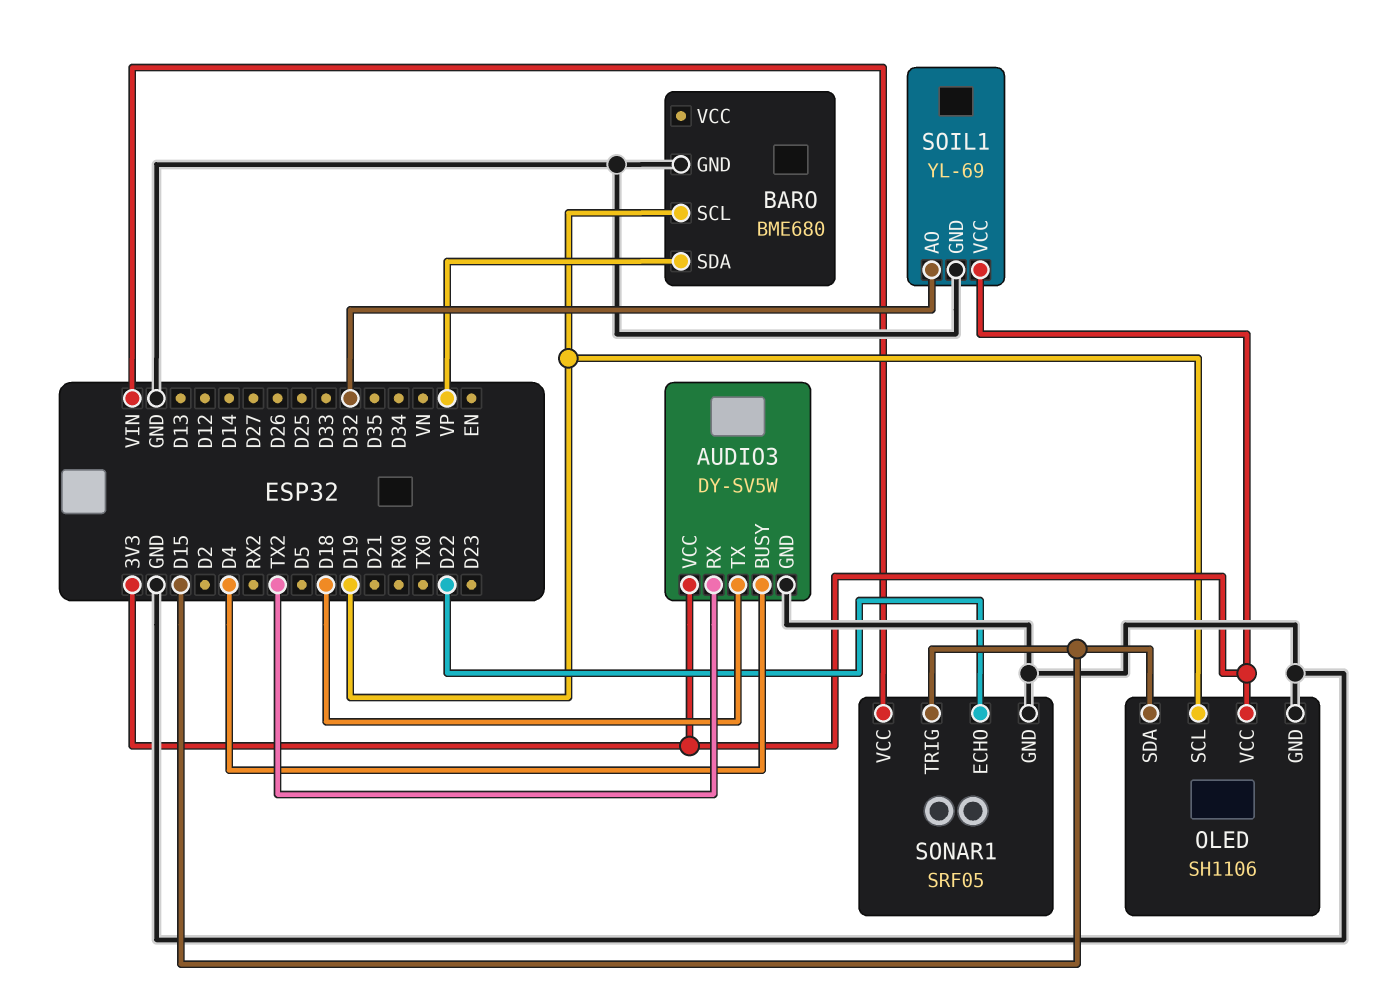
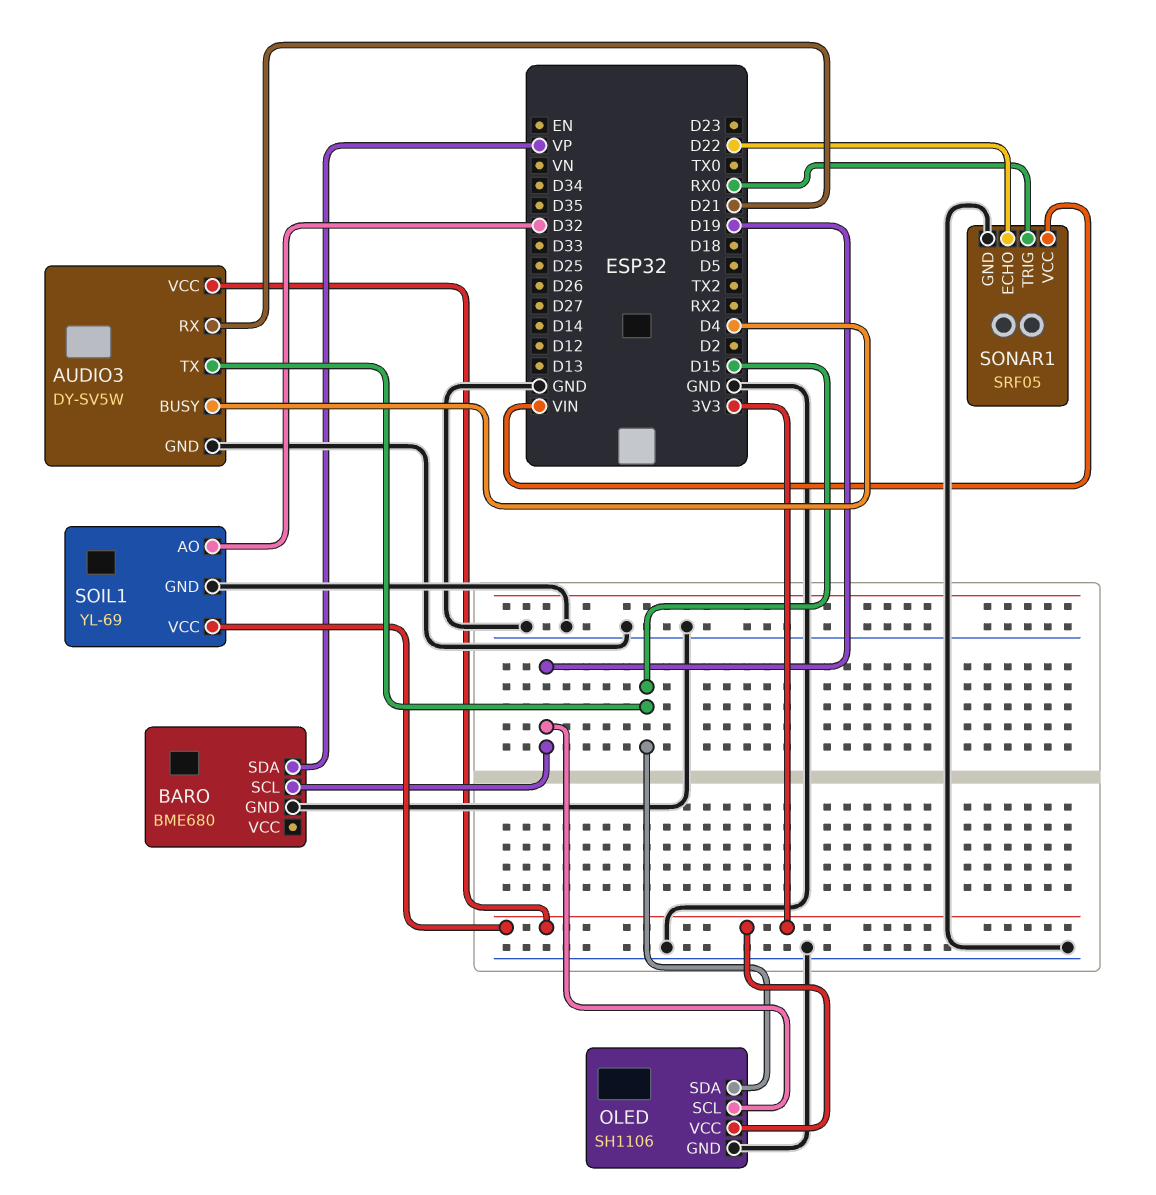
AUDIO3 pin RX: TX2 -> D21
AUDIO3 pin TX: D18 -> D15
SONAR1 pin TRIG: D15 -> RX0

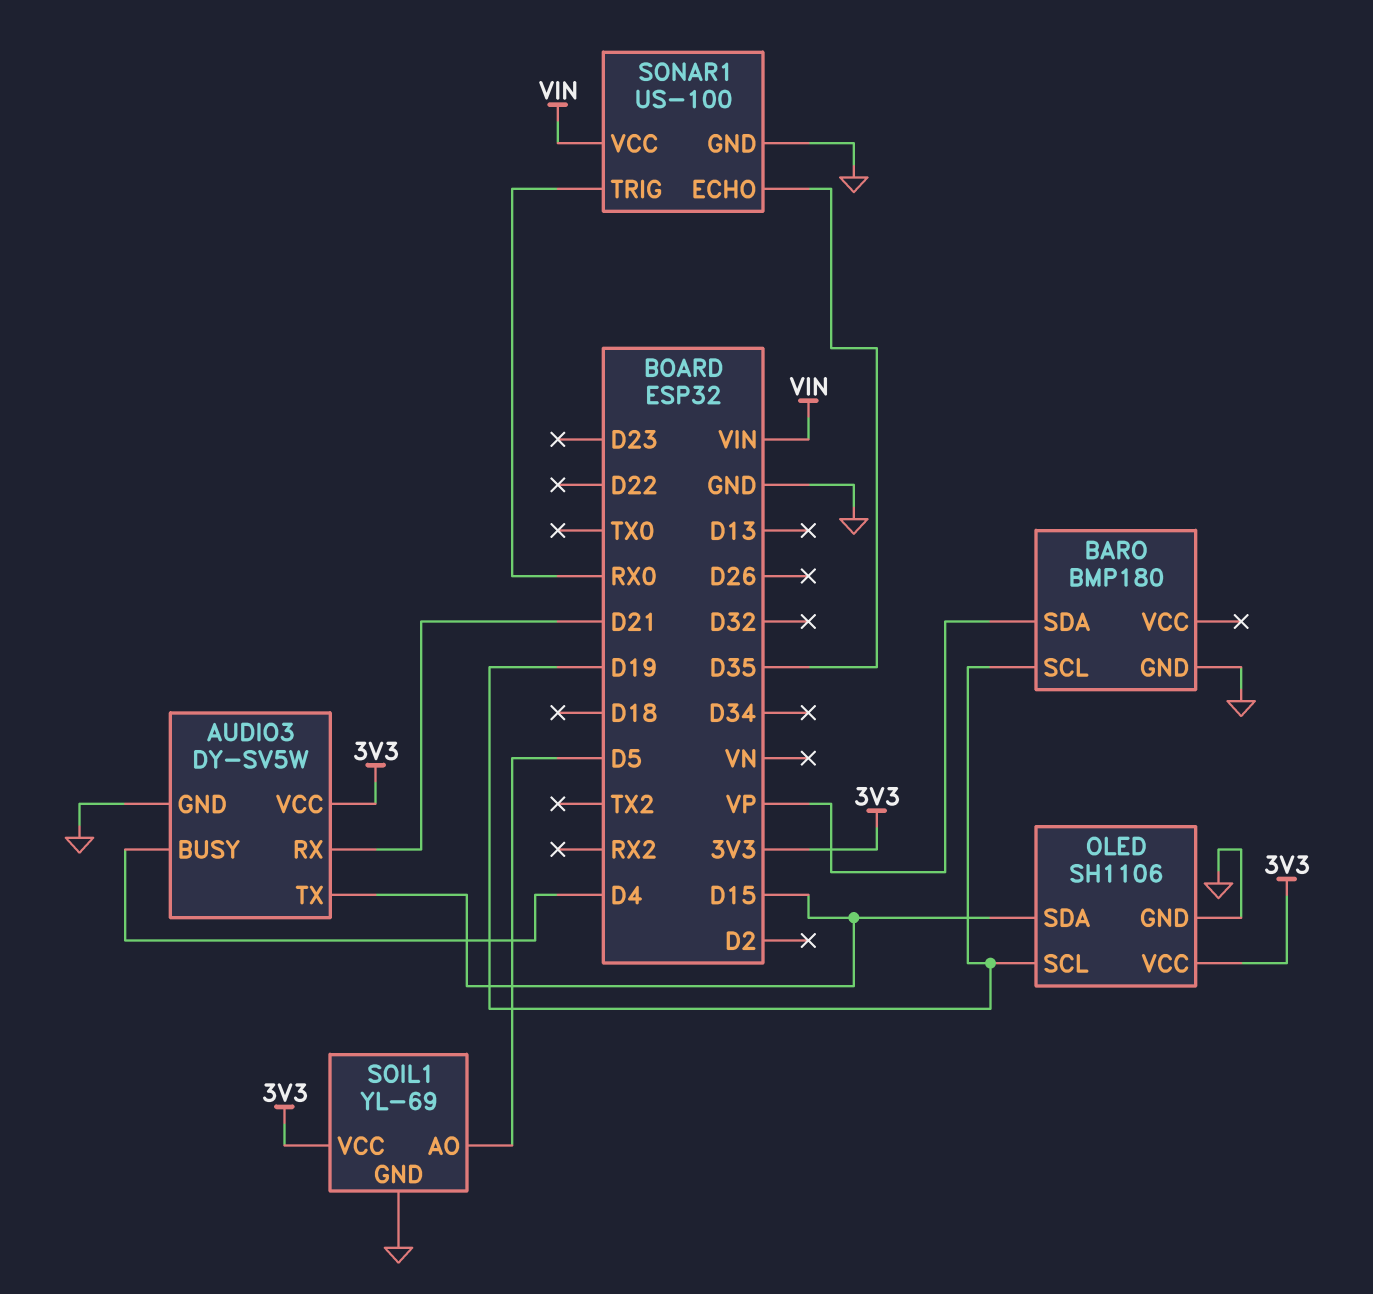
BARO: BME680 -> BMP180
SOIL1 pin AO: D32 -> D5
SONAR1: SRF05 -> US-100
SONAR1 pin ECHO: D22 -> D35

